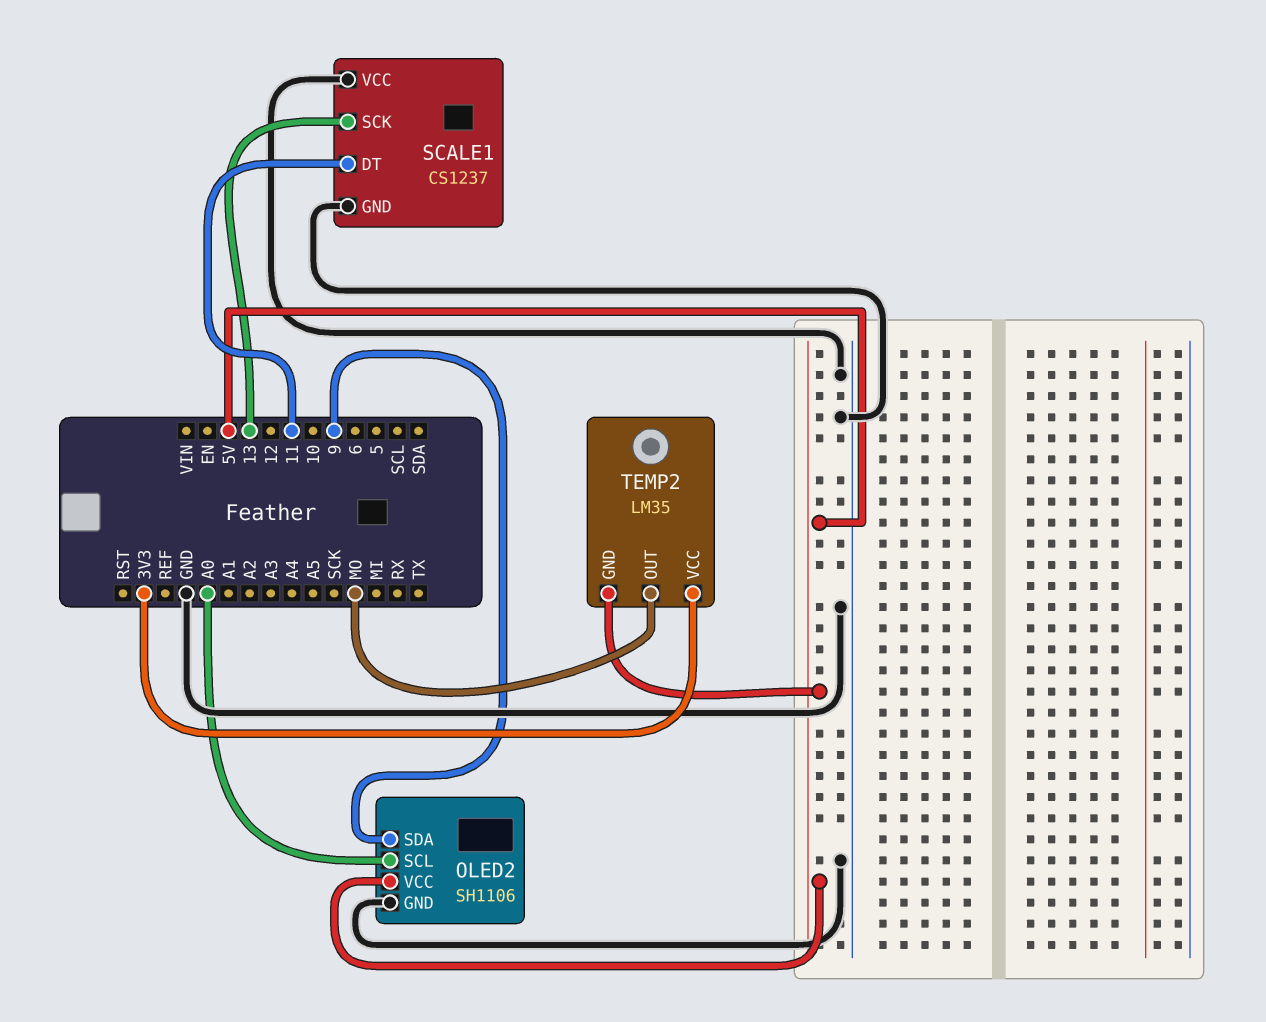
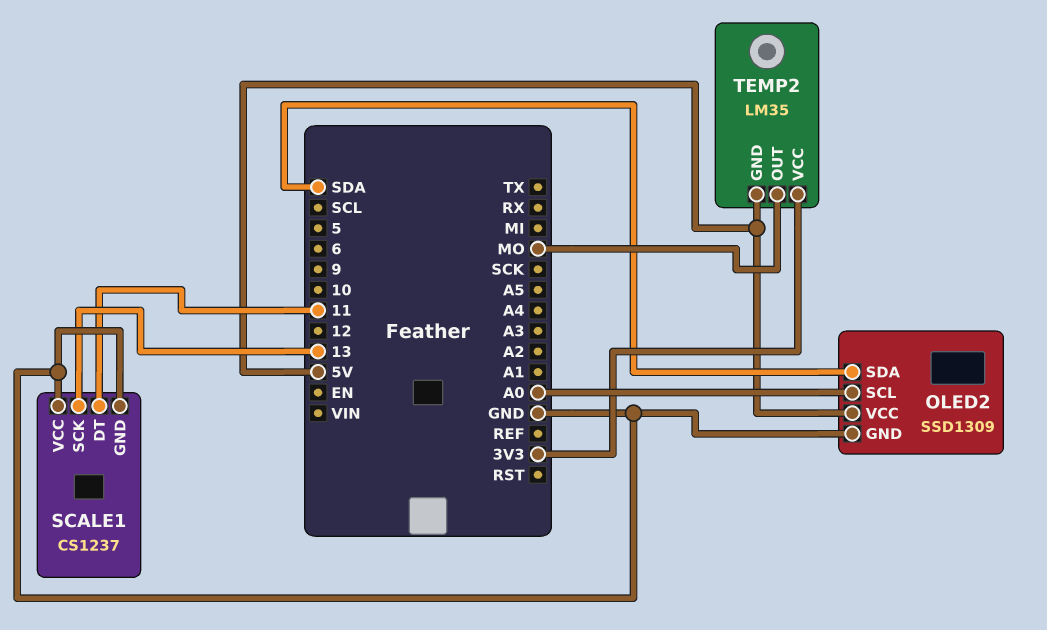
OLED2: SH1106 -> SSD1309
OLED2 pin SDA: 9 -> SDA

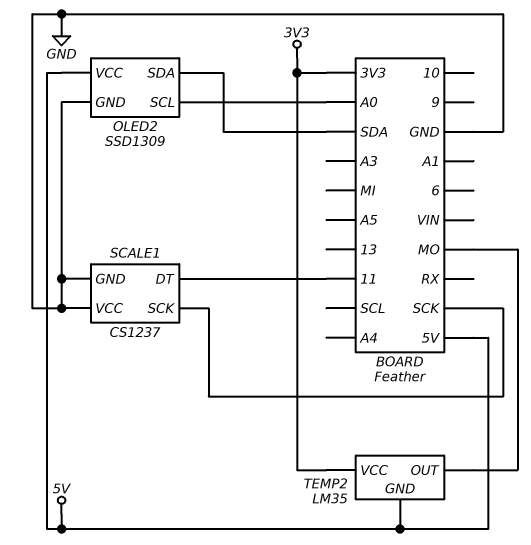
SCALE1 pin SCK: 13 -> SCK

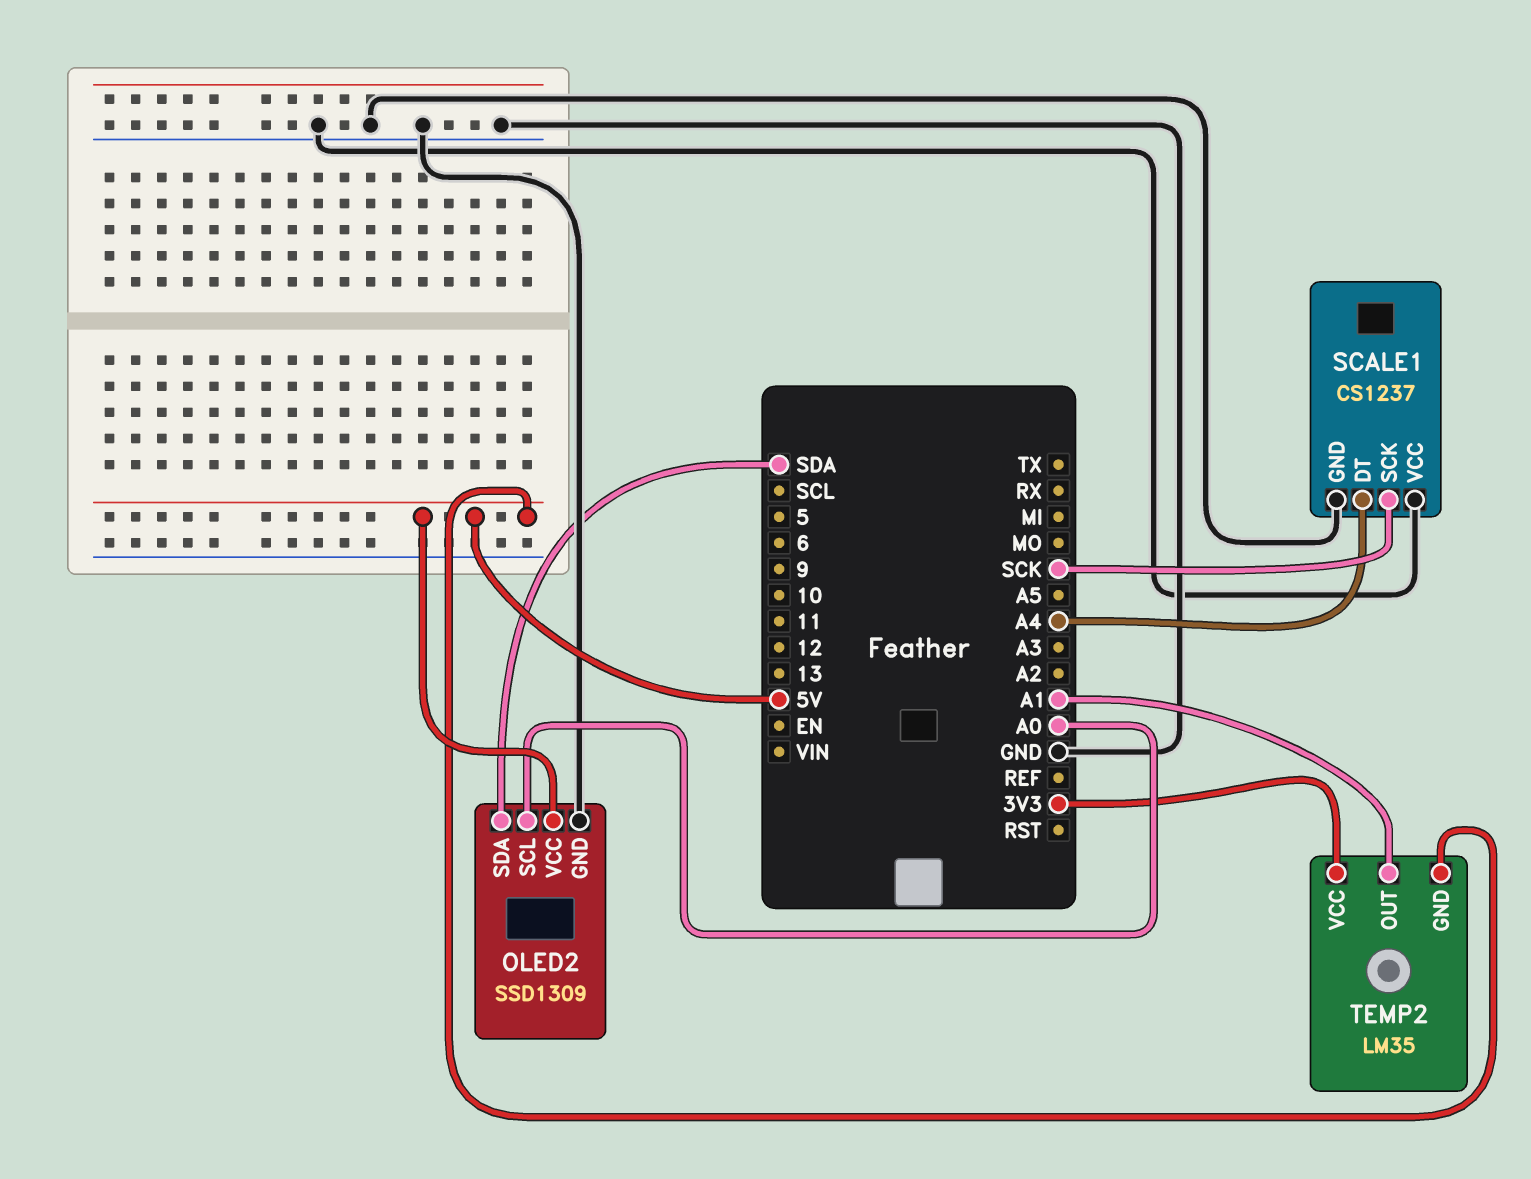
SCALE1 pin DT: 11 -> A4
TEMP2 pin OUT: MO -> A1

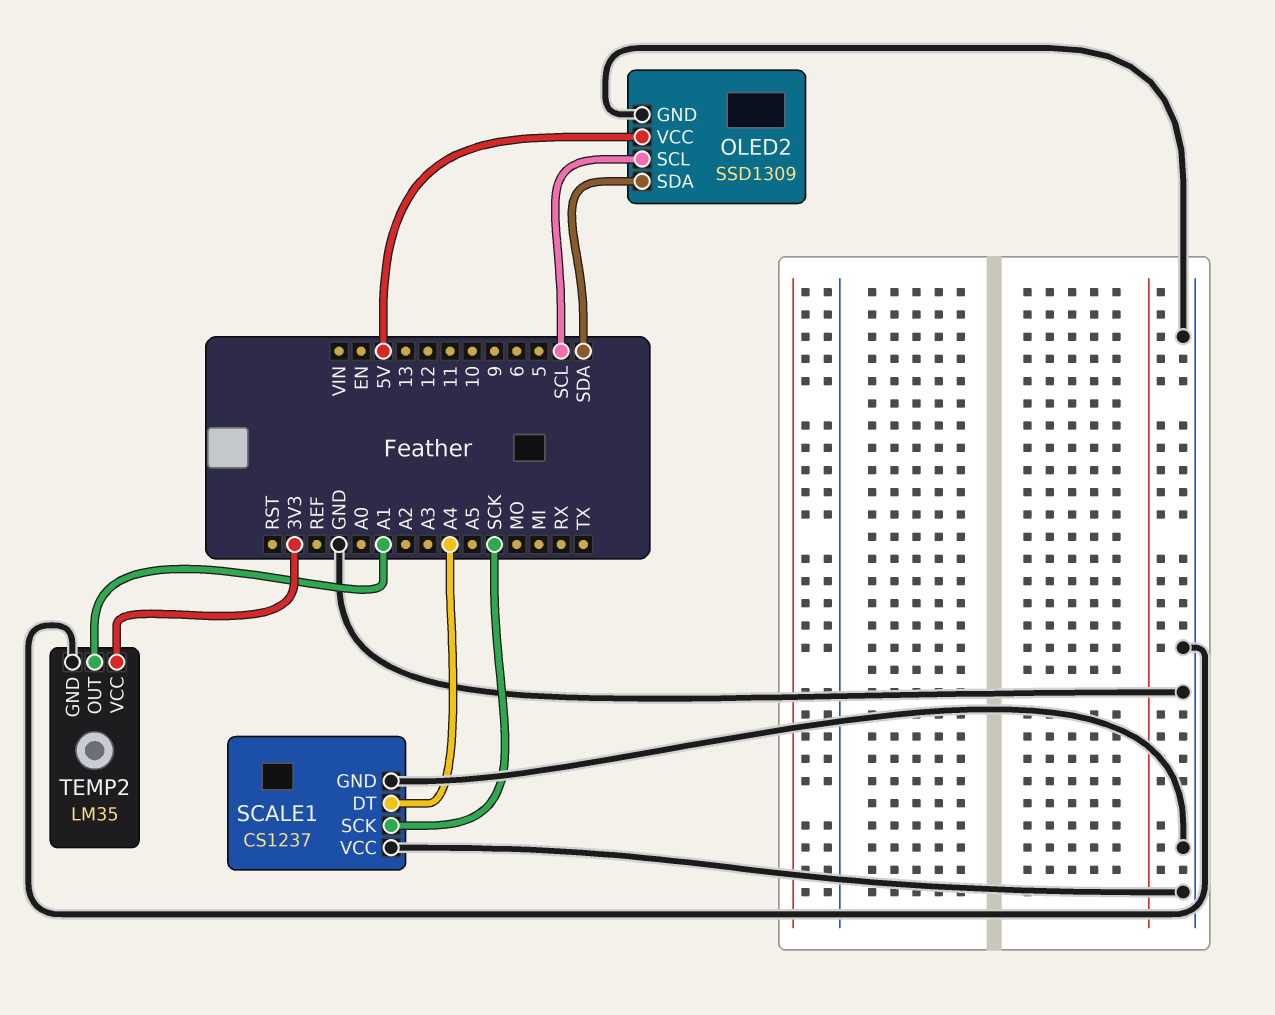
OLED2 pin SCL: A0 -> SCL
TEMP2 pin GND: 5V -> GND

